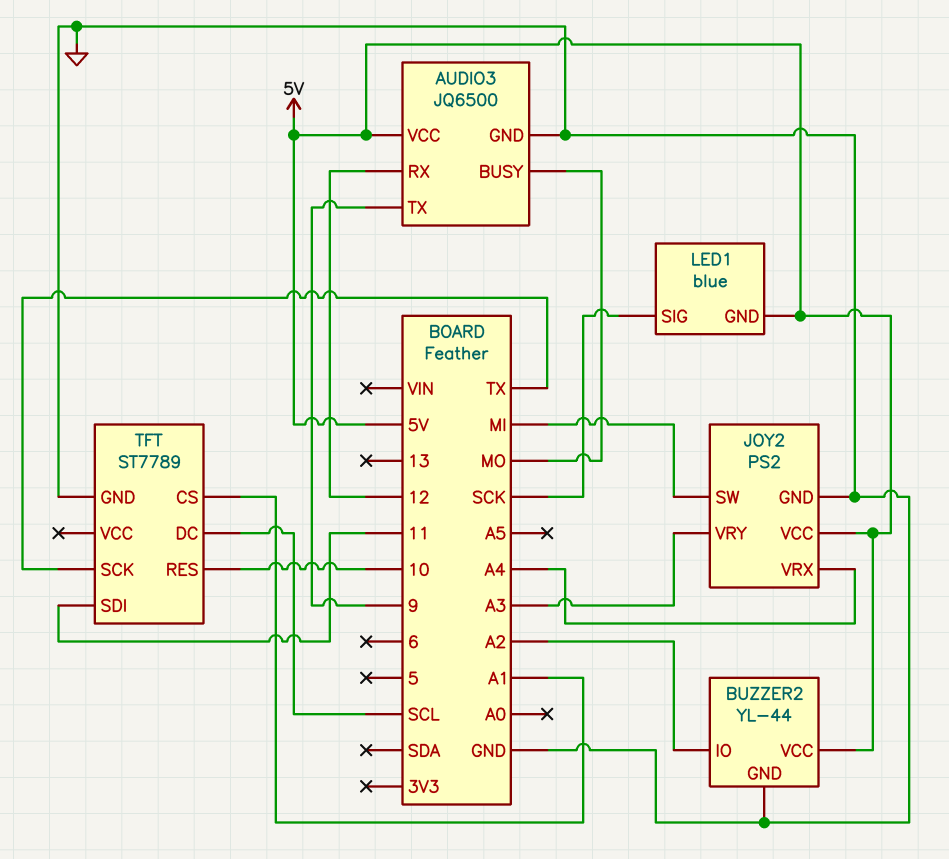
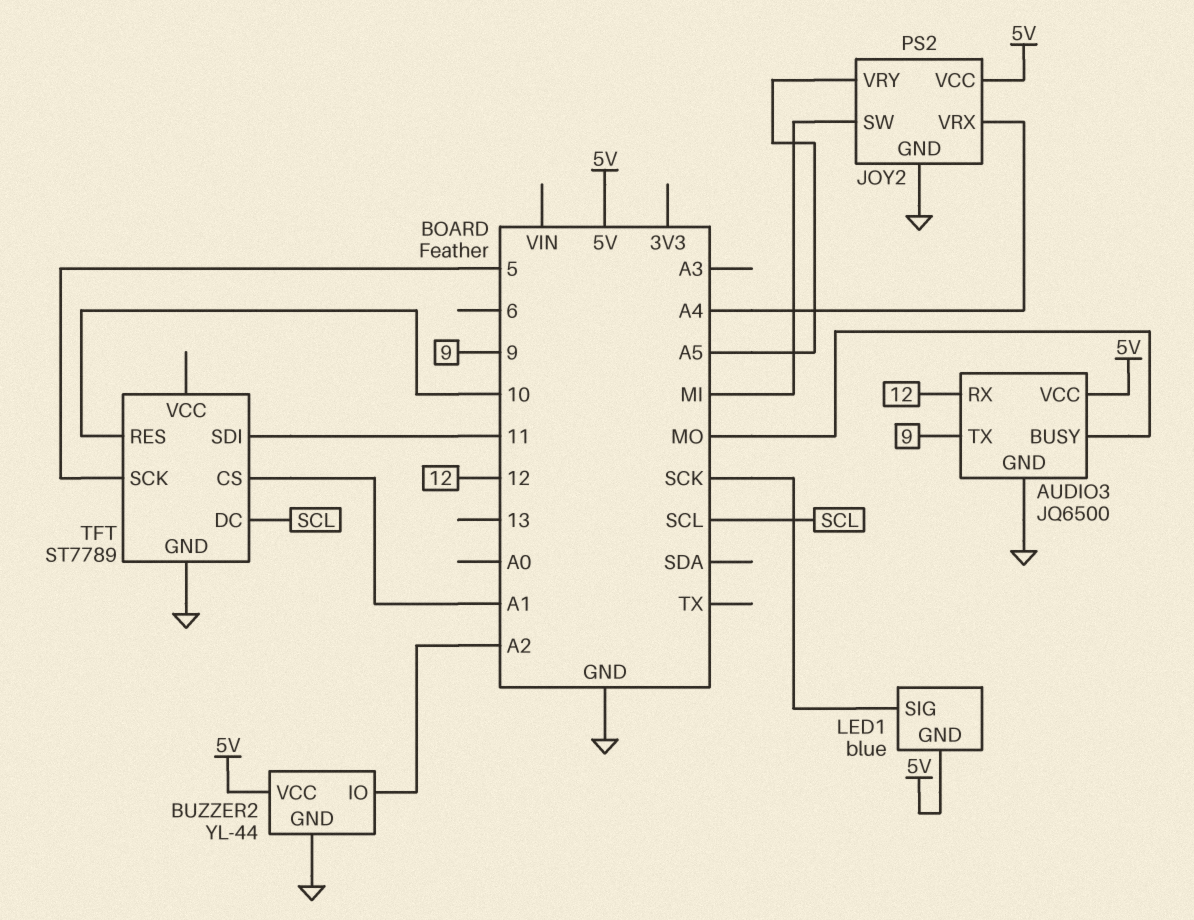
JOY2 pin VRY: A3 -> A5
TFT pin SCK: TX -> 5

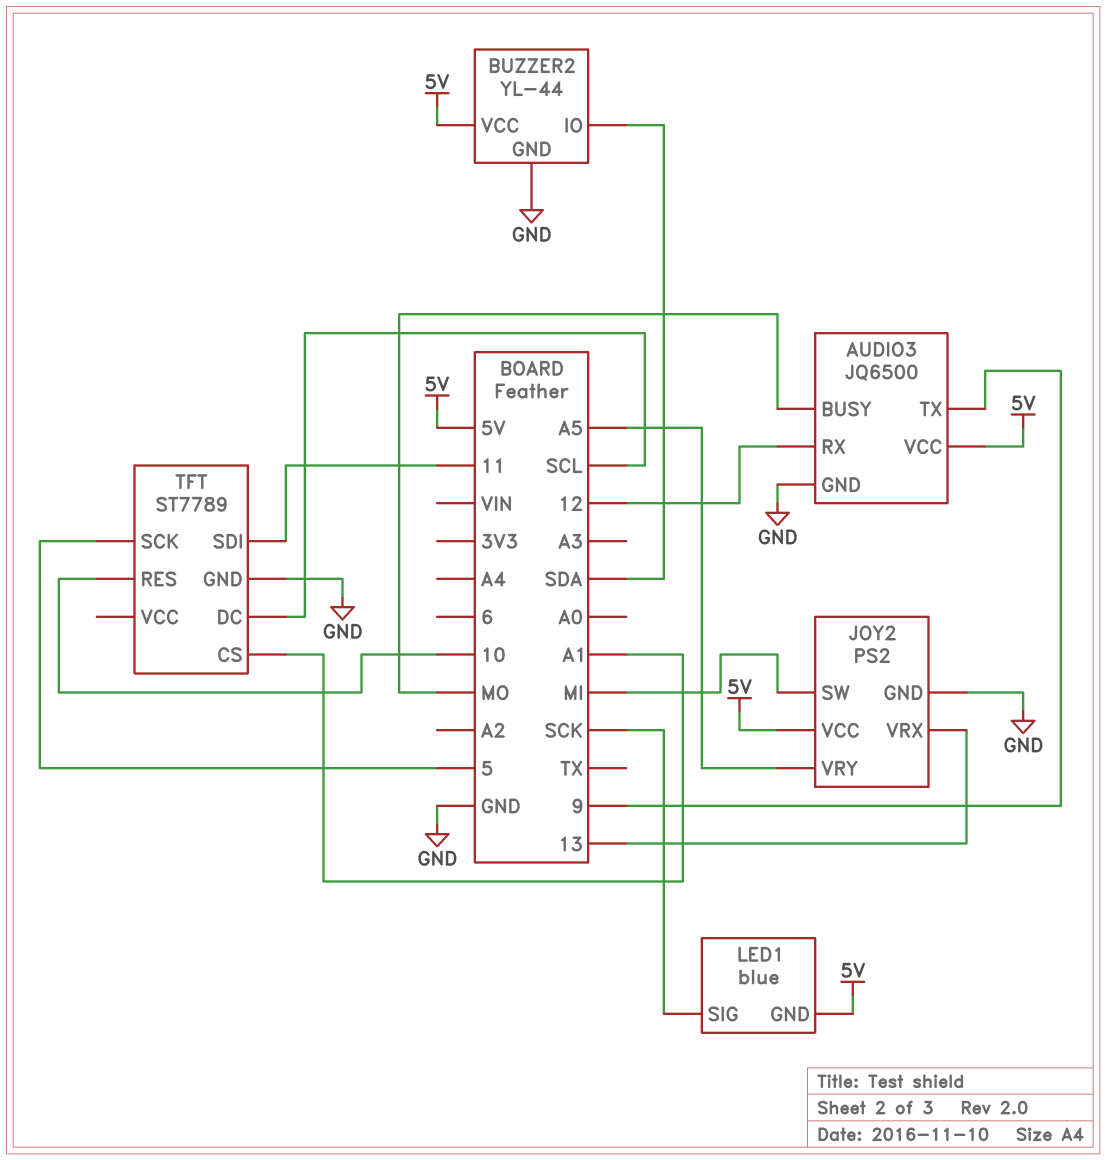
BUZZER2 pin IO: A2 -> SDA
JOY2 pin VRX: A4 -> 13

